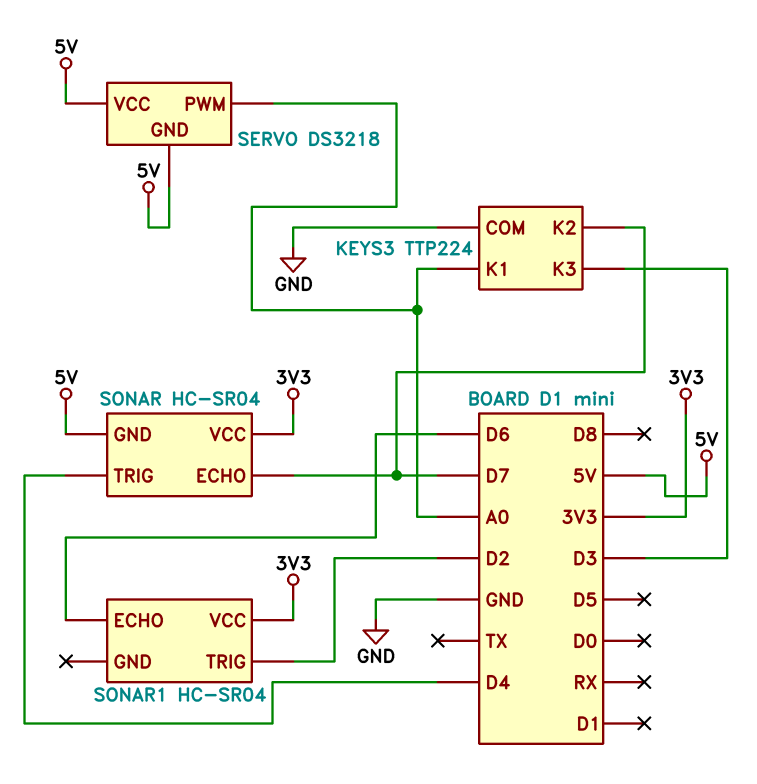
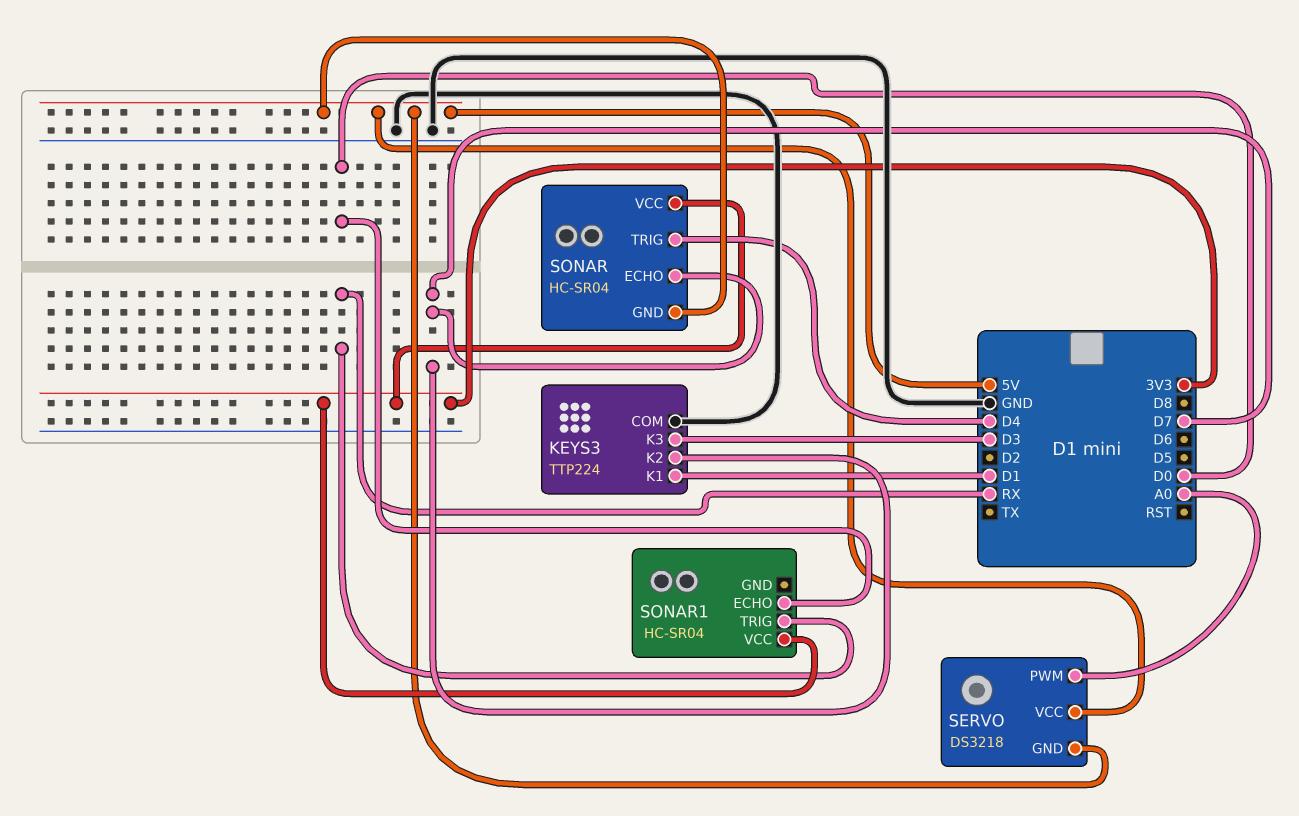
KEYS3 pin K1: A0 -> D1
SONAR1 pin ECHO: D6 -> D0
SONAR1 pin TRIG: D2 -> RX

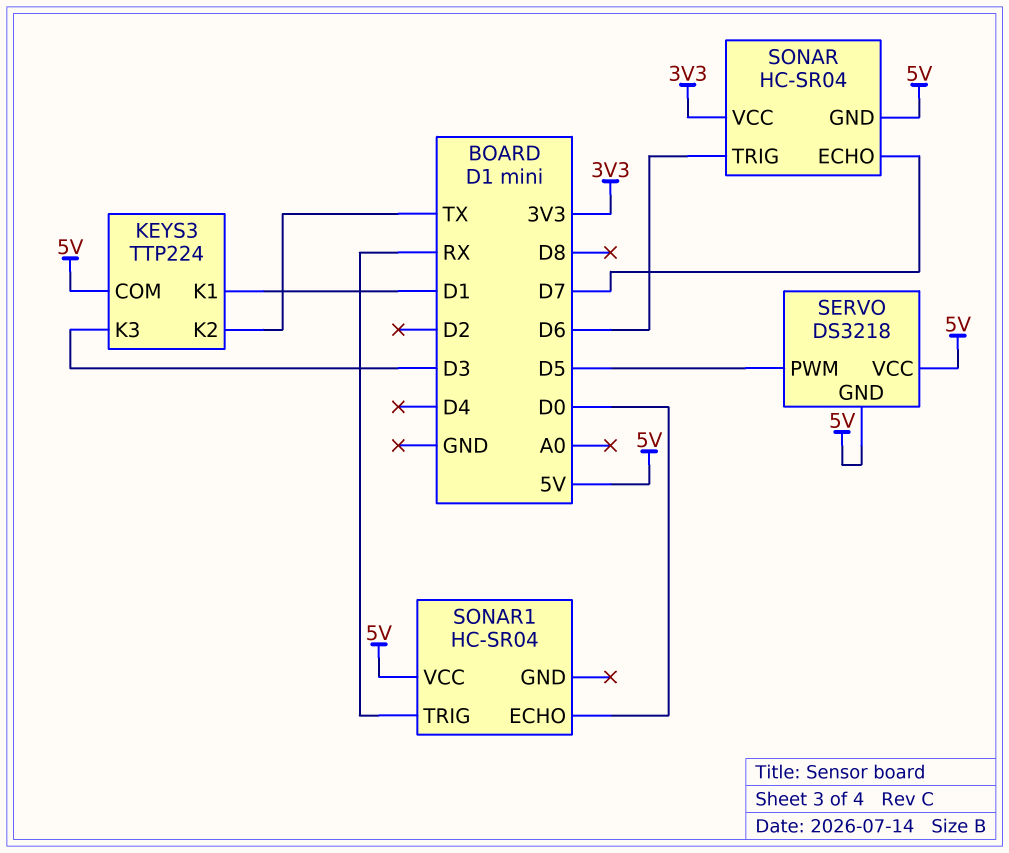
KEYS3 pin COM: GND -> 5V
KEYS3 pin K2: D7 -> TX
SERVO pin PWM: A0 -> D5
SONAR pin TRIG: D4 -> D6
SONAR1 pin VCC: 3V3 -> 5V

